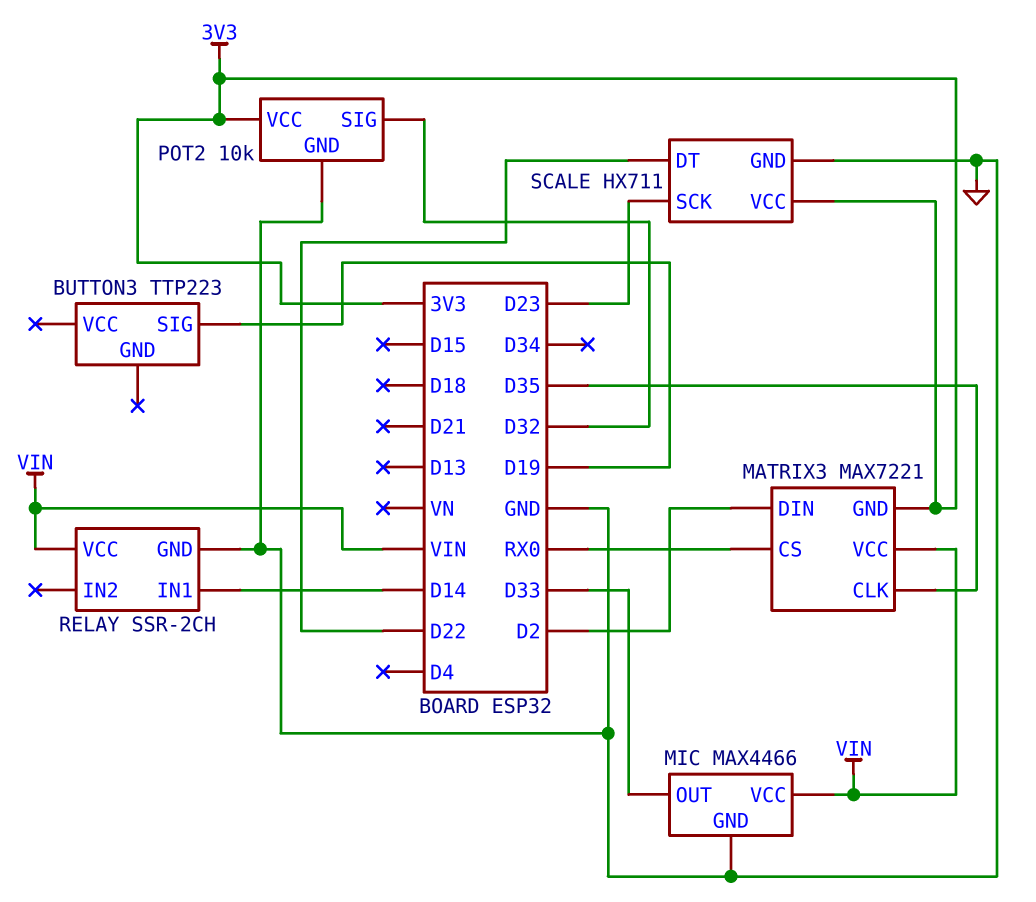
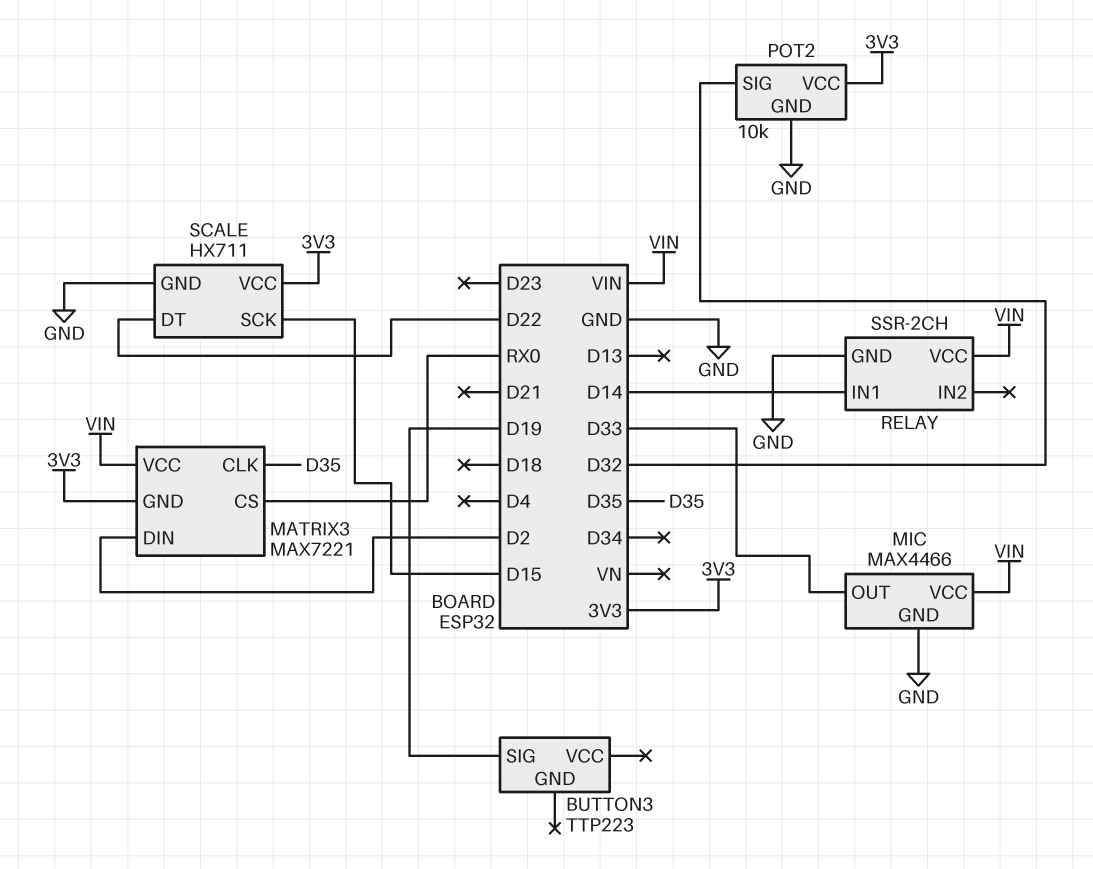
SCALE pin SCK: D23 -> D15

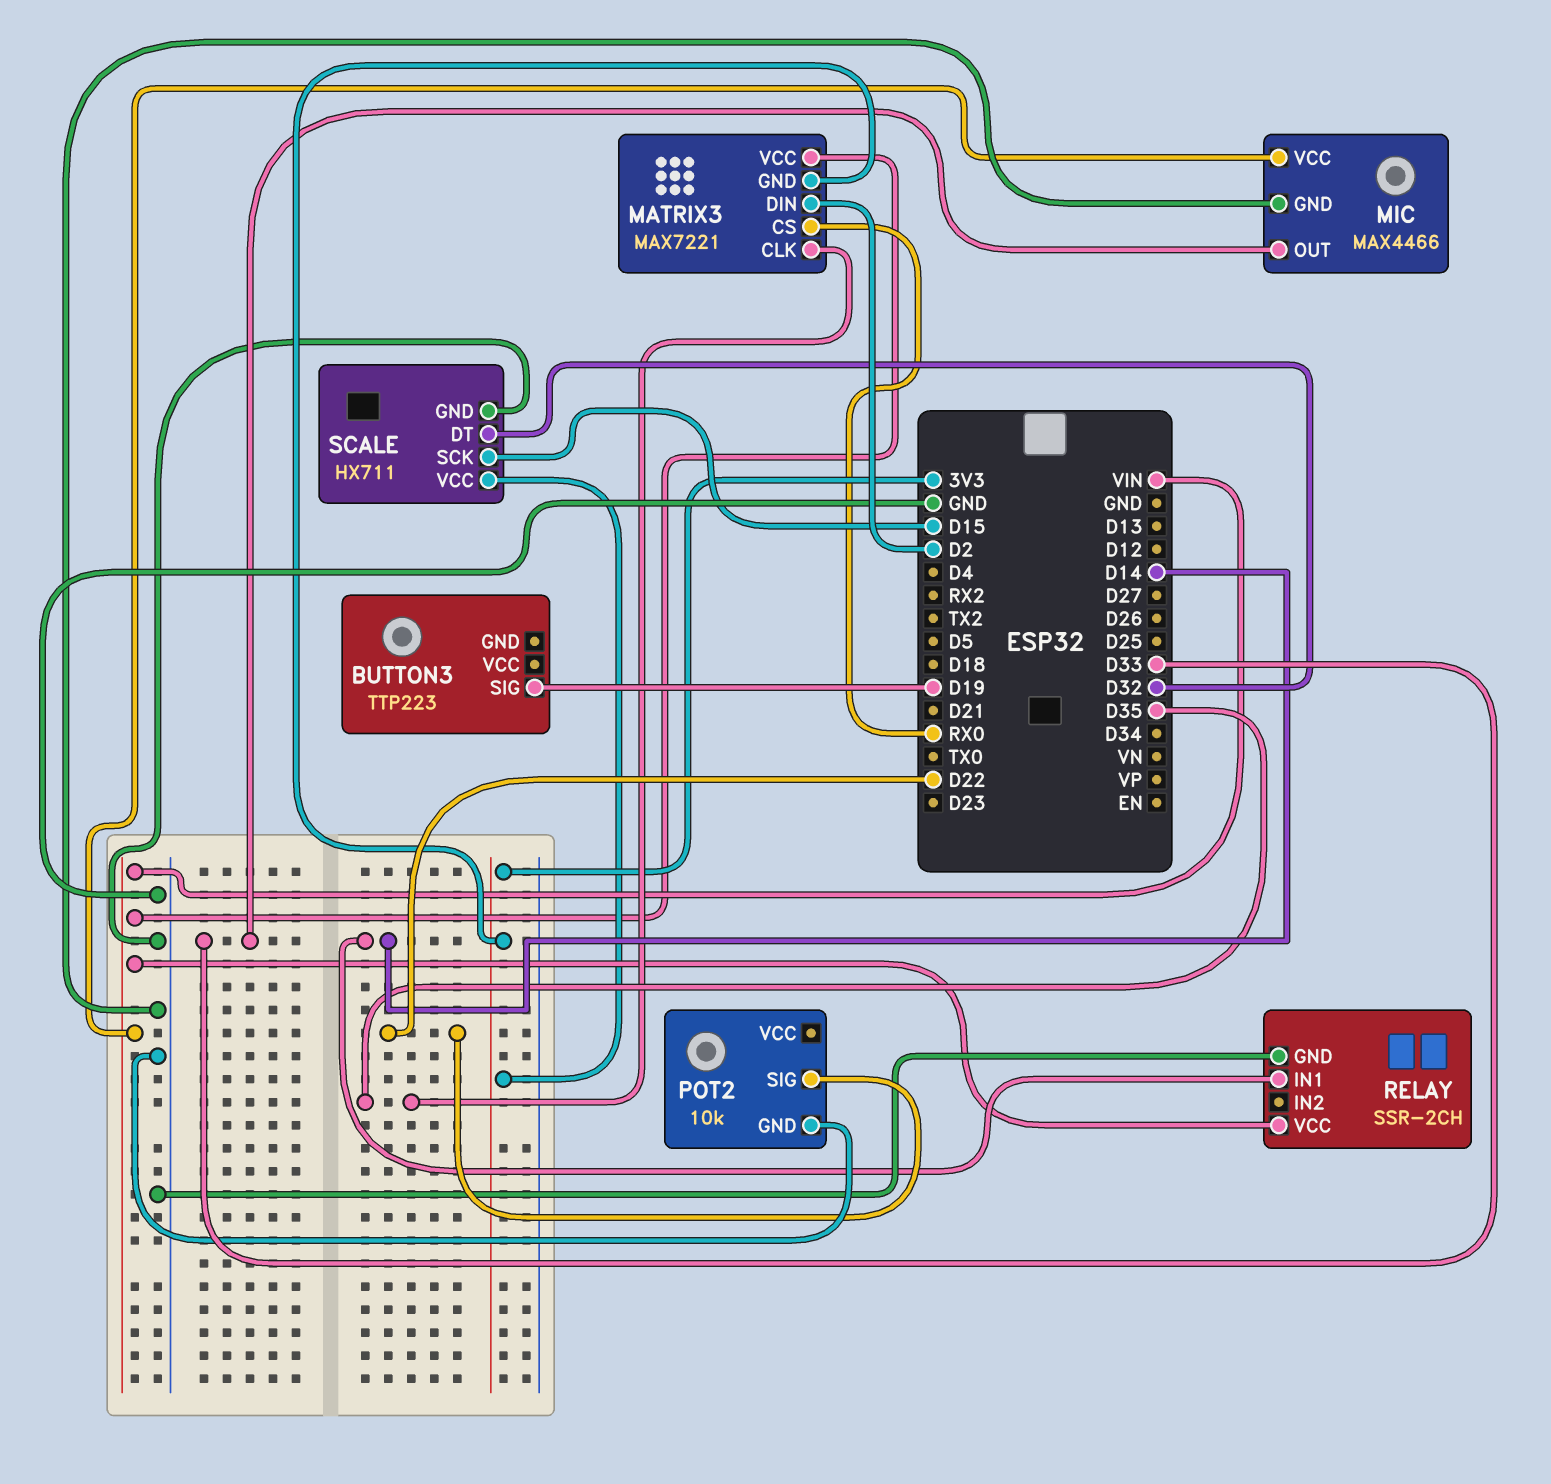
POT2 pin SIG: D32 -> D22
POT2 pin VCC: 3V3 -> none
SCALE pin DT: D22 -> D32

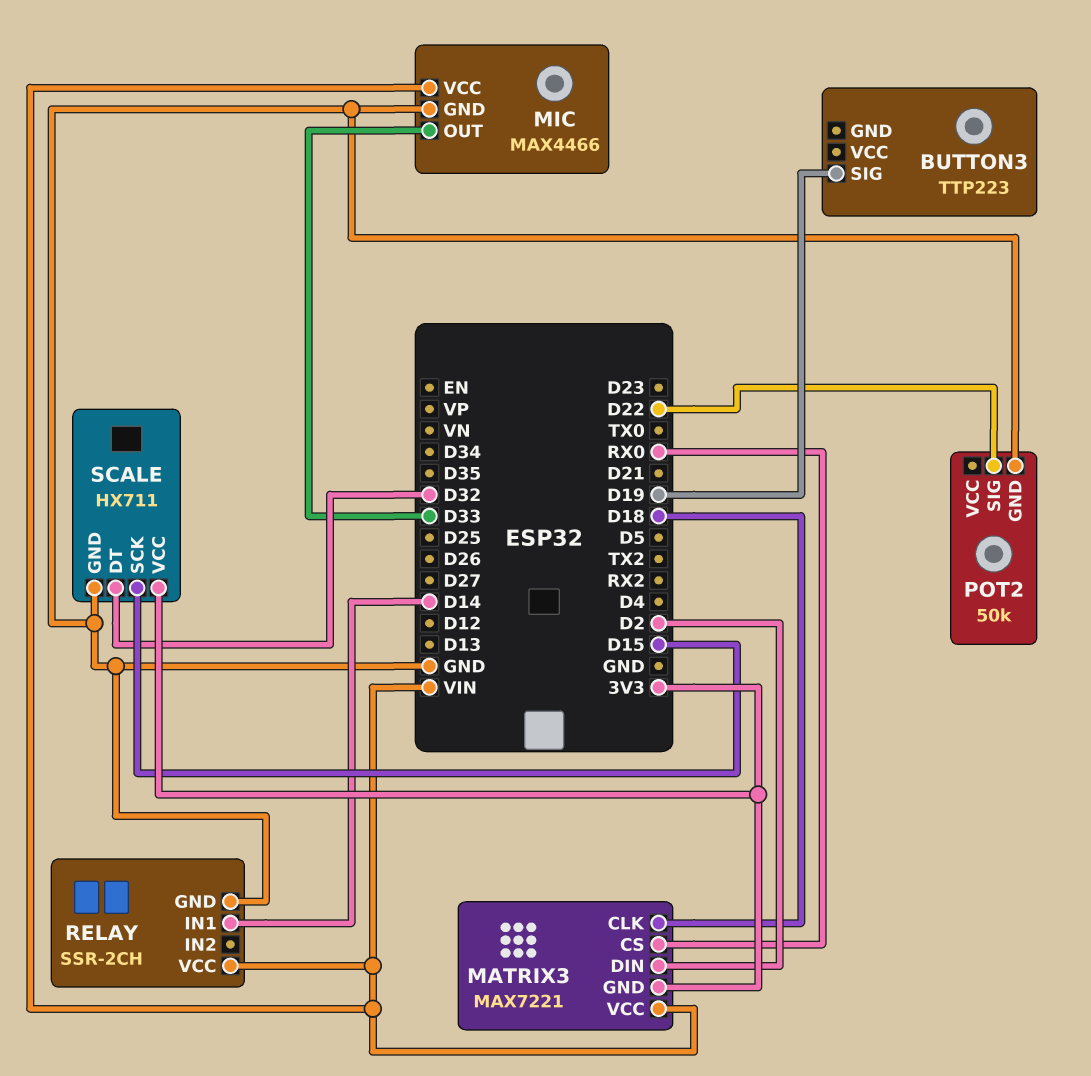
MATRIX3 pin CLK: D35 -> D18
POT2: 10k -> 50k

